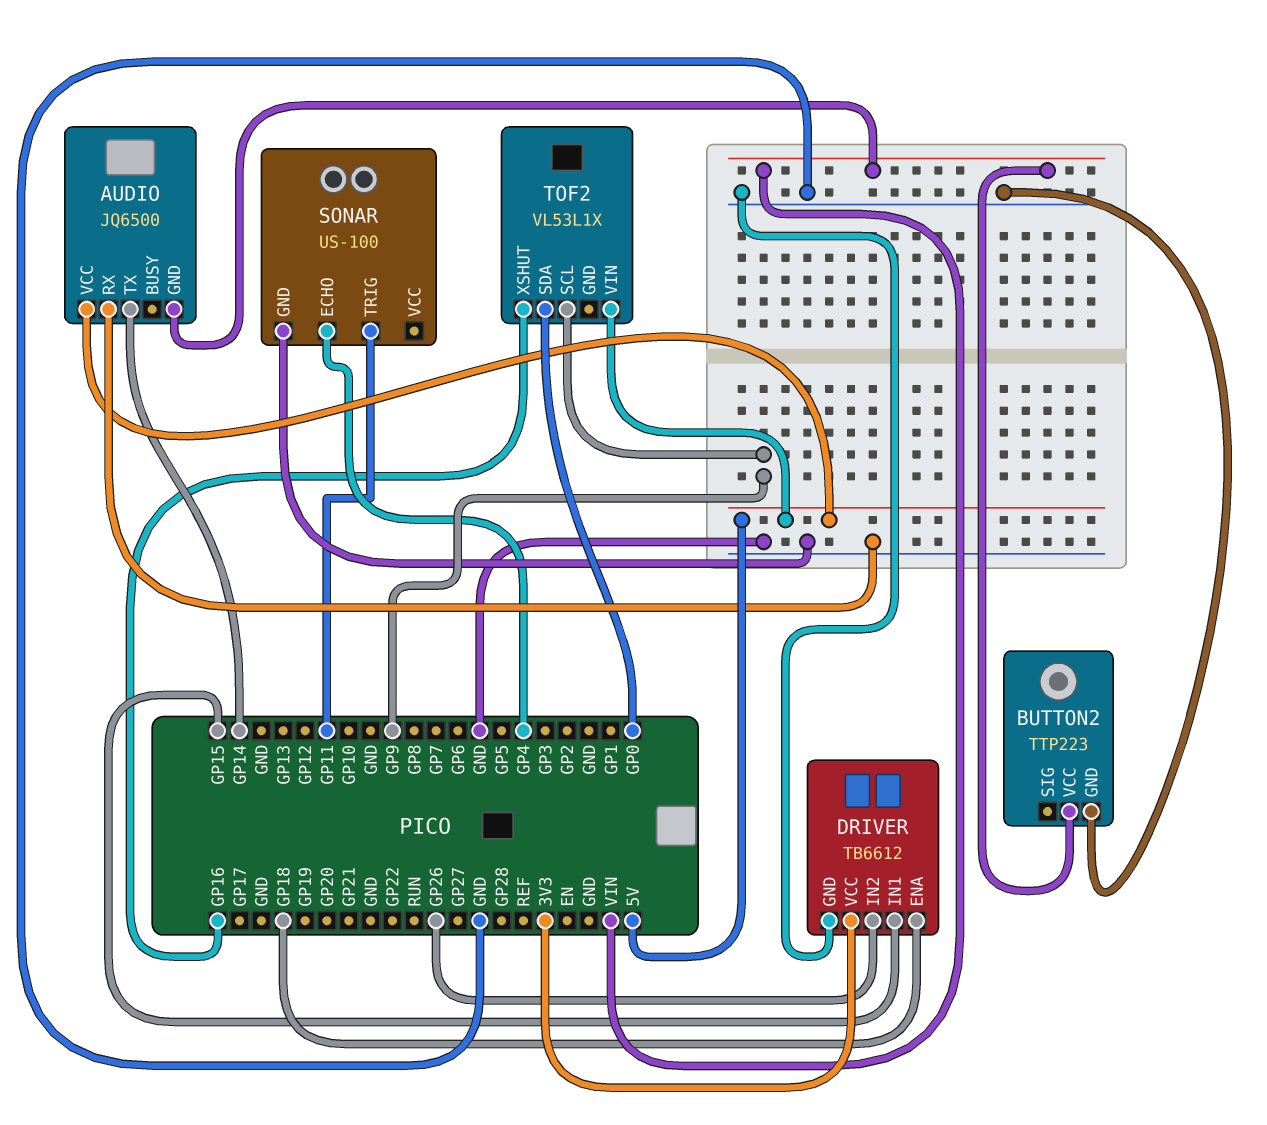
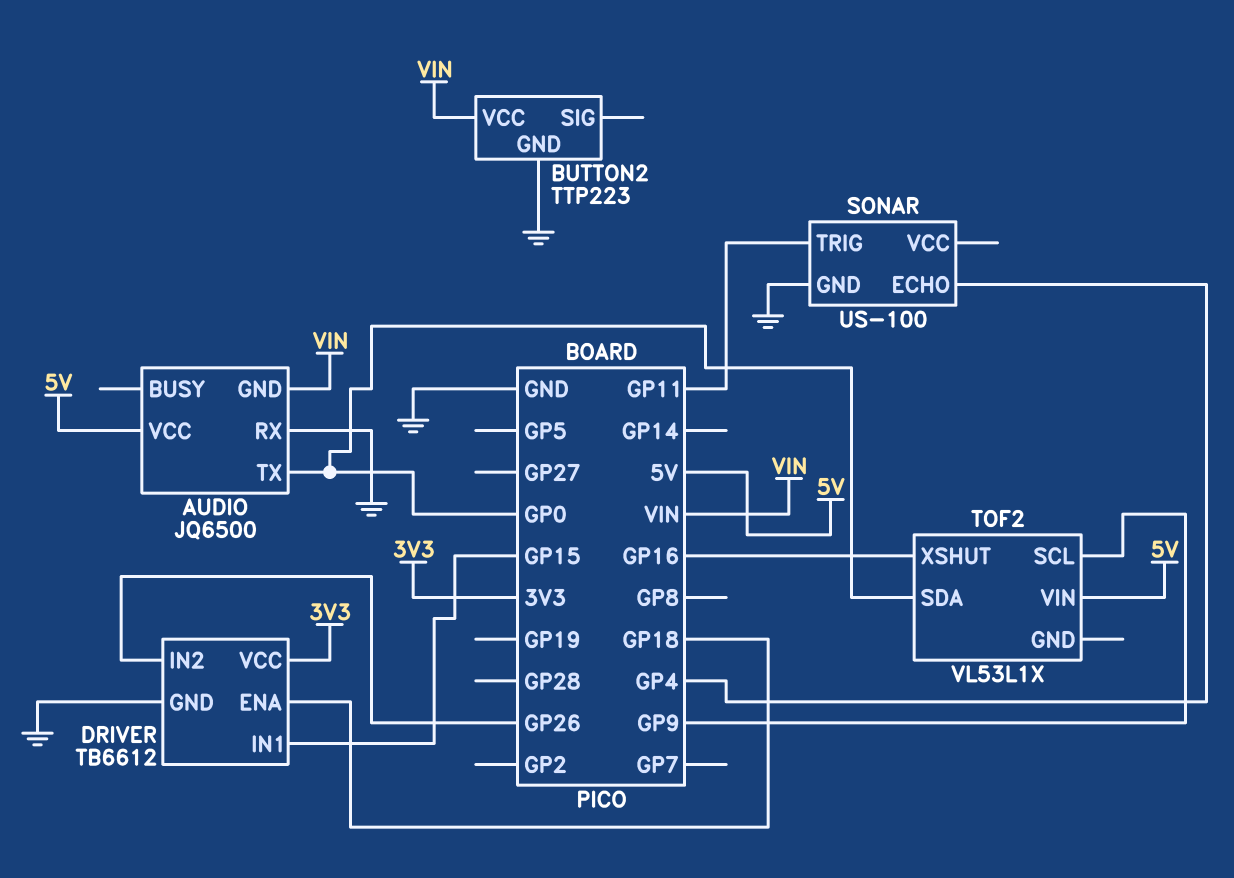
AUDIO pin TX: GP14 -> GP0

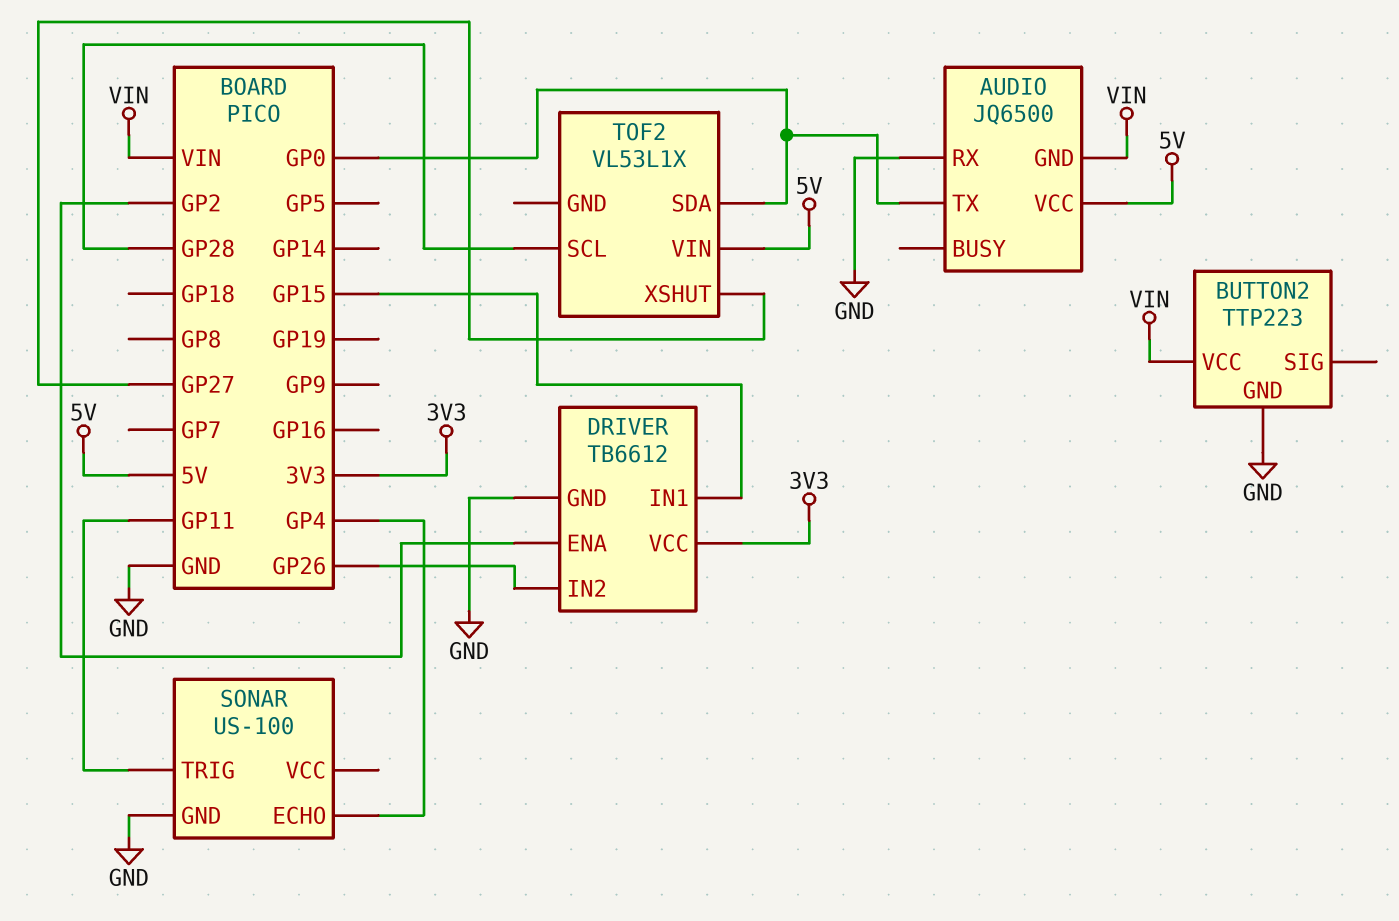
DRIVER pin ENA: GP18 -> GP2
TOF2 pin SCL: GP9 -> GP28
TOF2 pin XSHUT: GP16 -> GP27

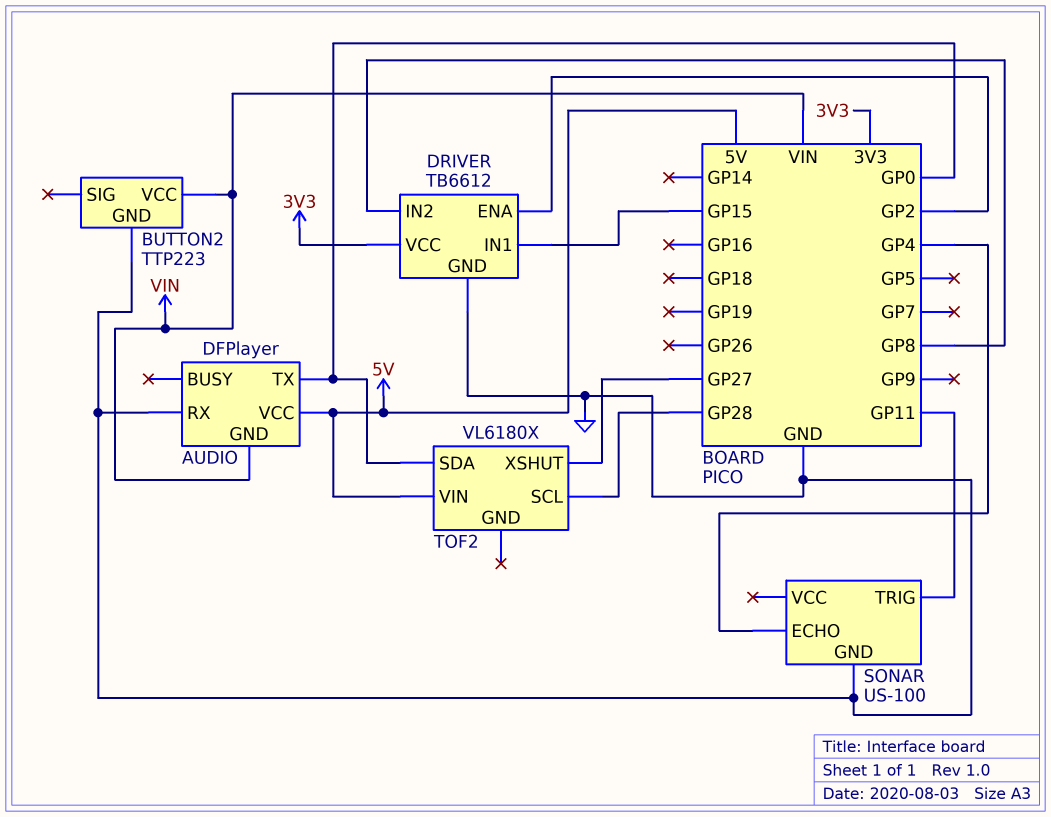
AUDIO: JQ6500 -> DFPlayer
DRIVER pin IN2: GP26 -> GP8
TOF2: VL53L1X -> VL6180X

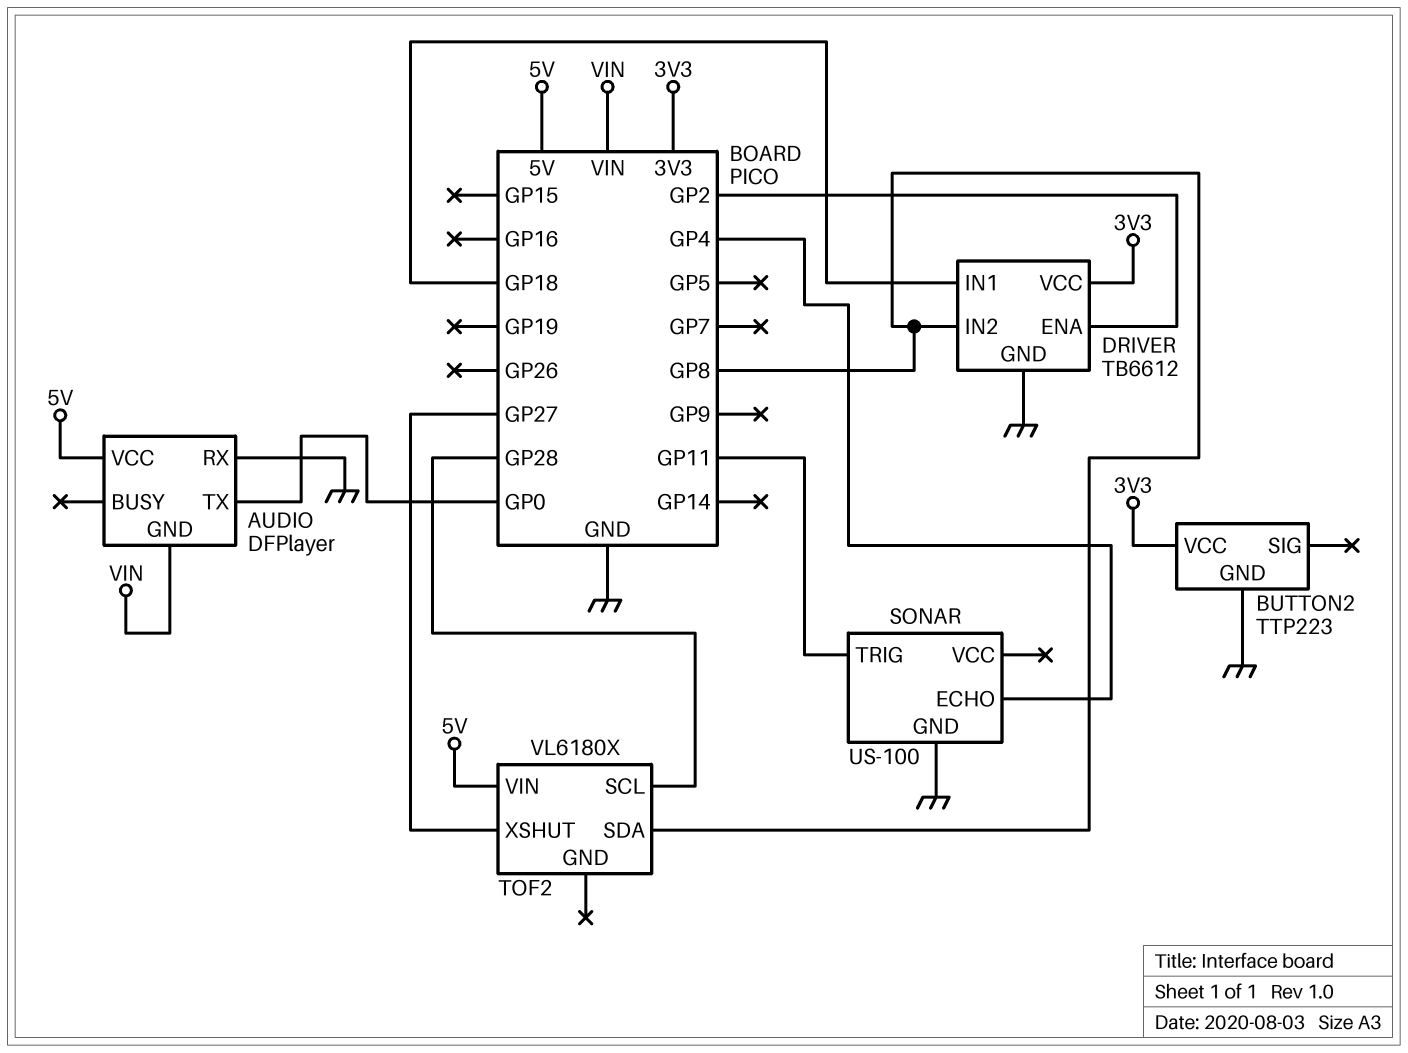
BUTTON2 pin VCC: VIN -> 3V3
DRIVER pin IN1: GP15 -> GP18
TOF2 pin SDA: GP0 -> GP8

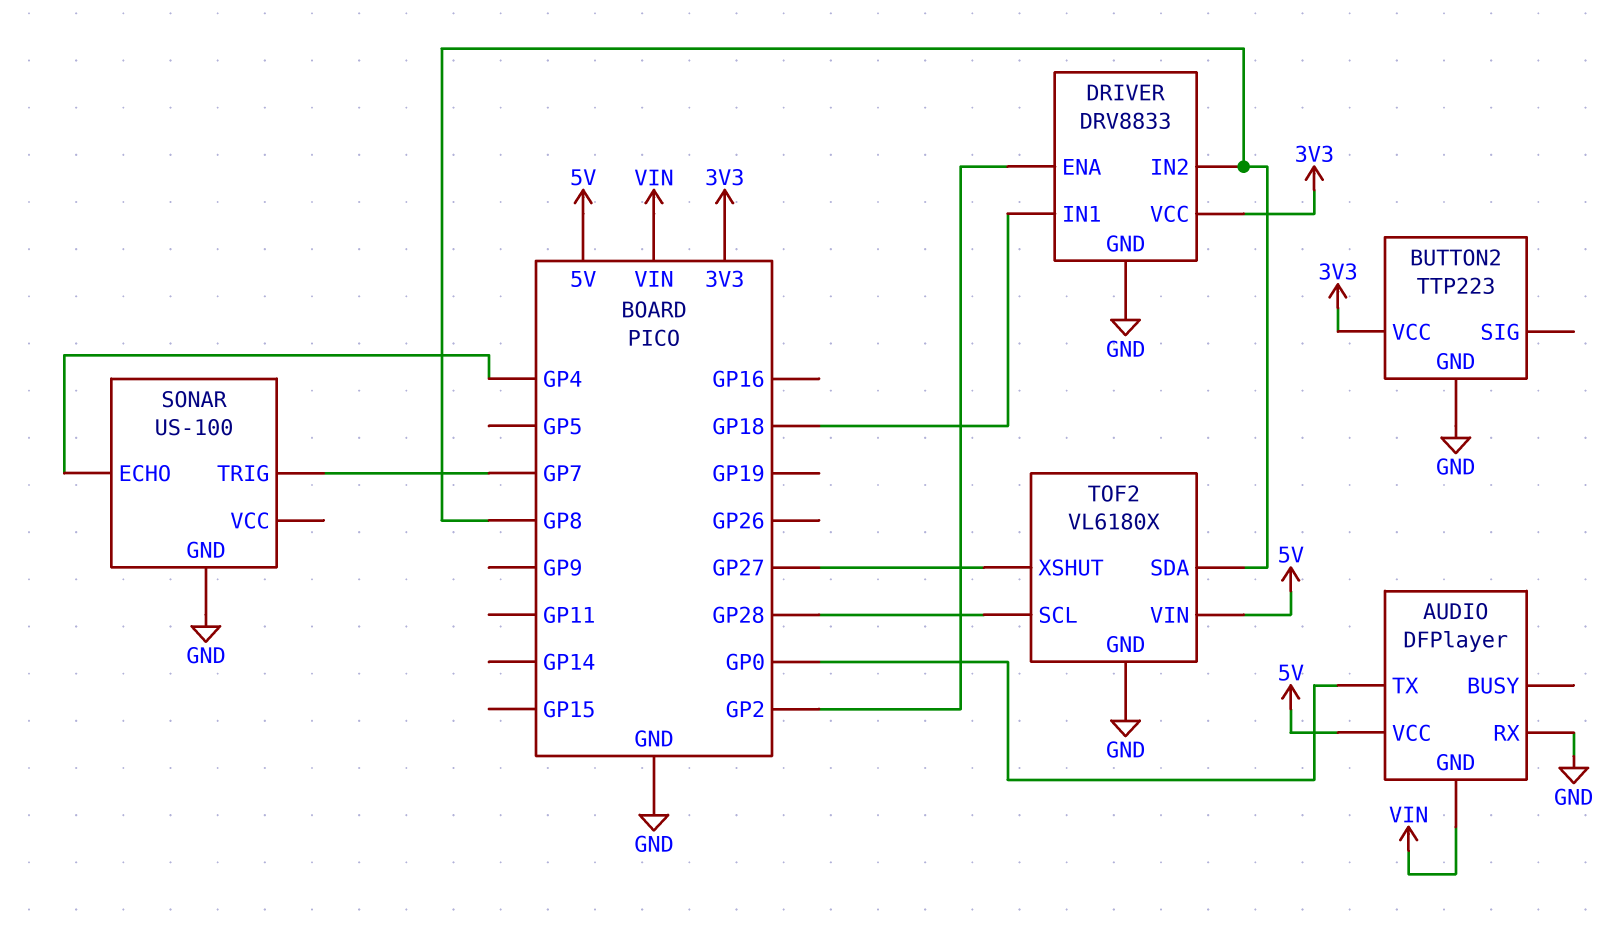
DRIVER: TB6612 -> DRV8833
SONAR pin TRIG: GP11 -> GP7
TOF2 pin GND: none -> GND

